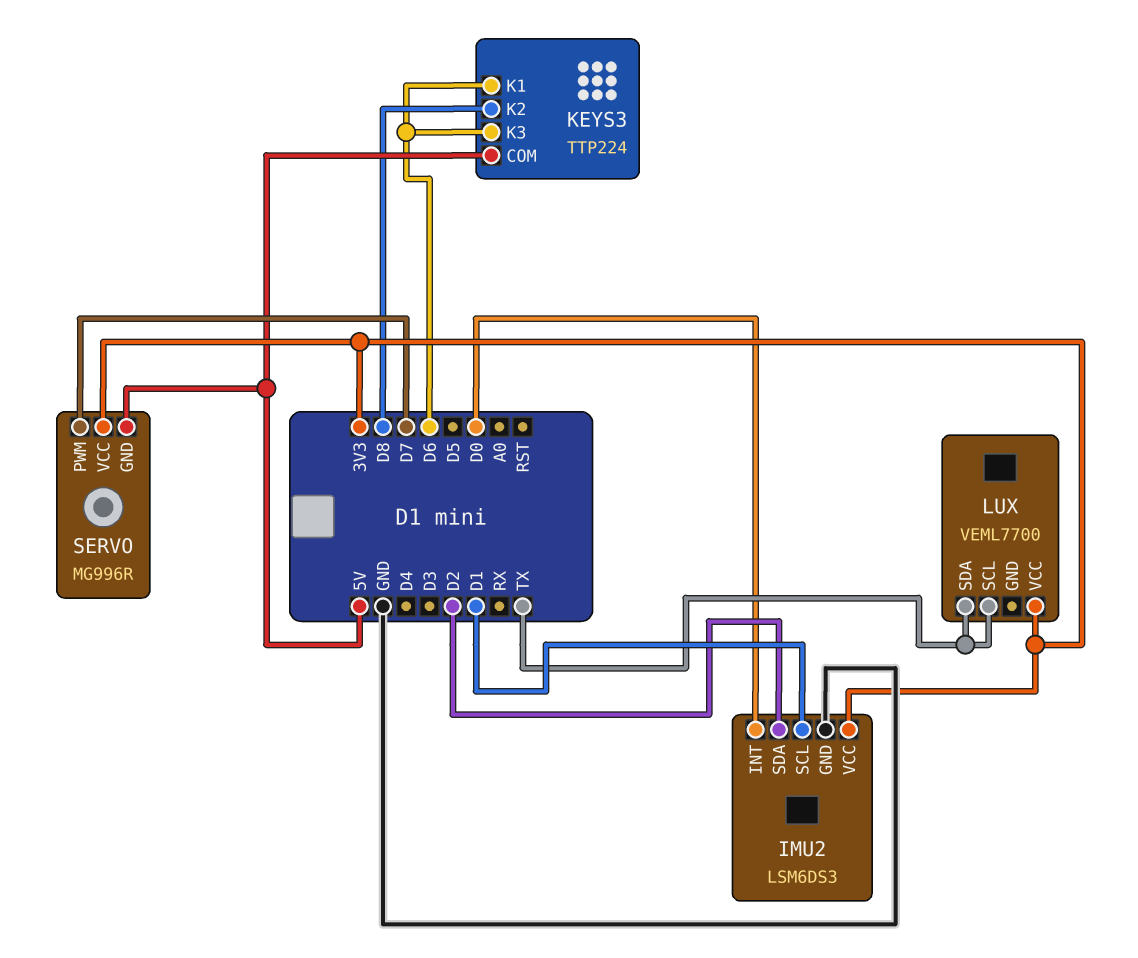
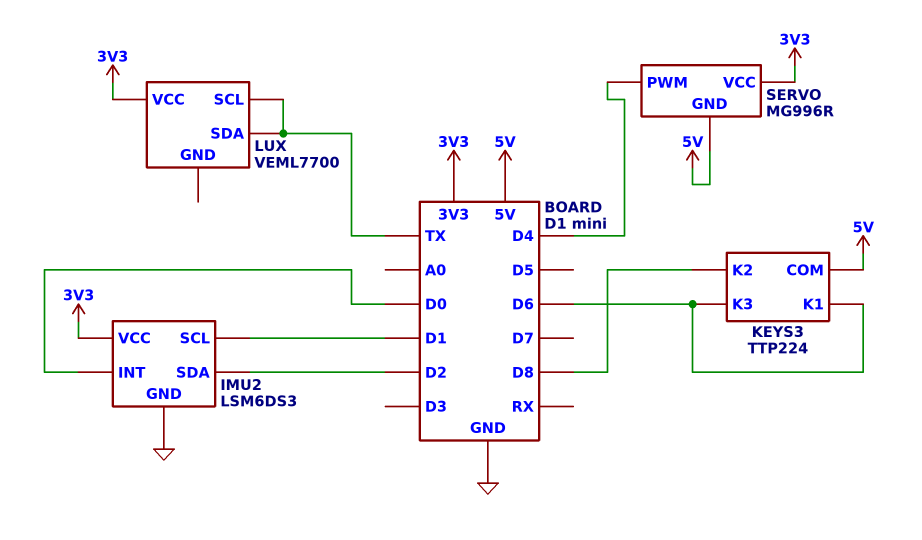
SERVO pin PWM: D7 -> D4

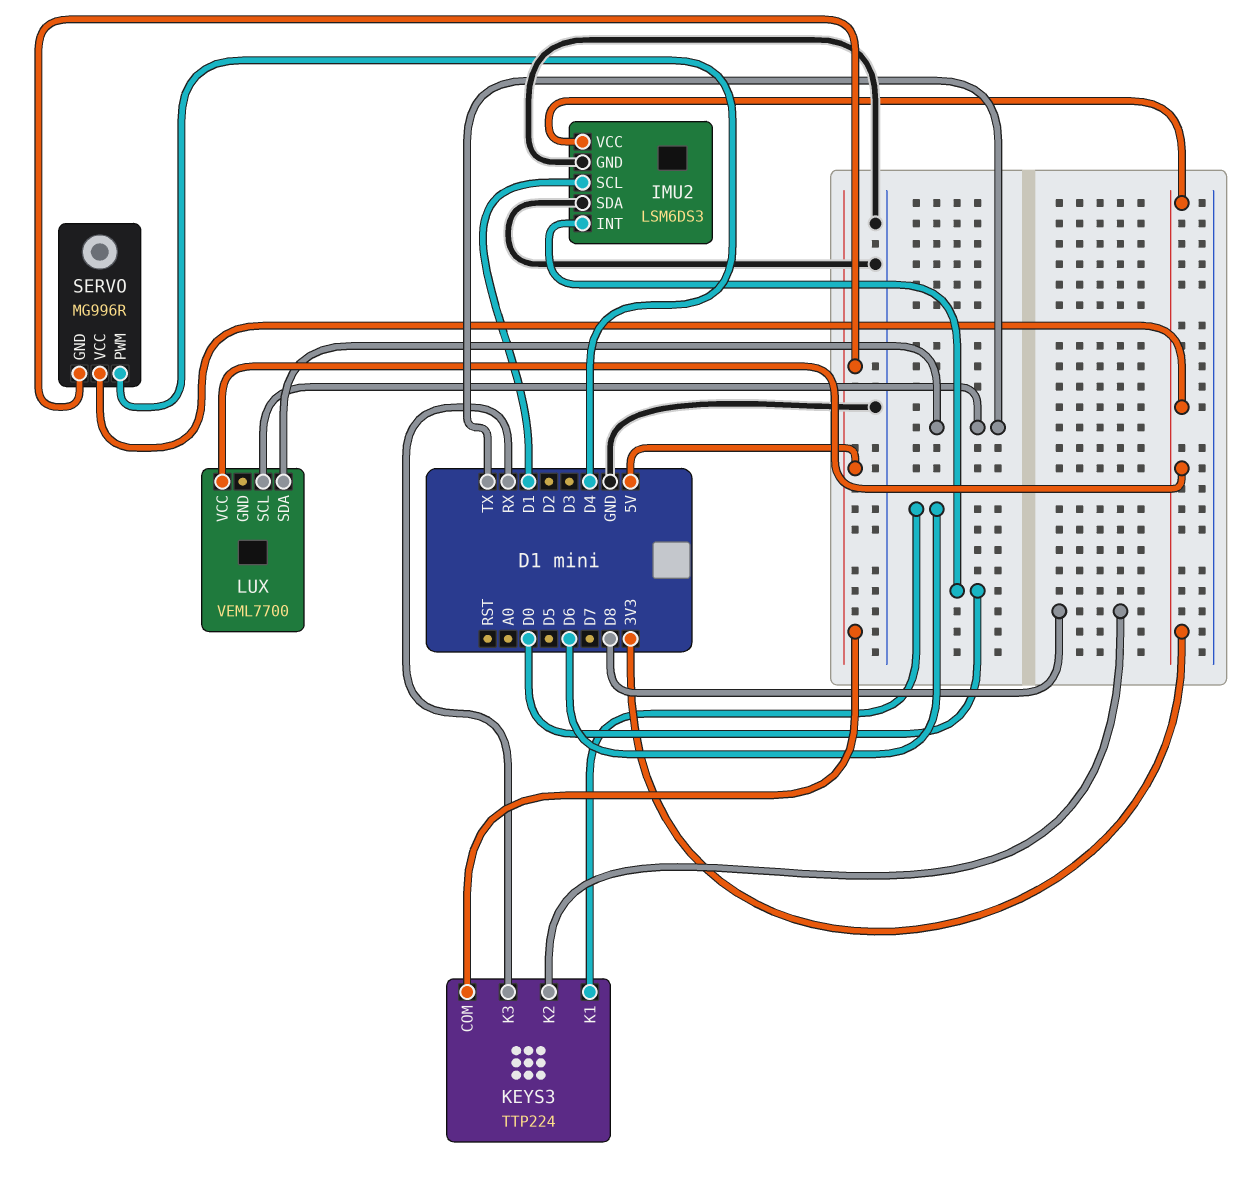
IMU2 pin SDA: D2 -> GND
KEYS3 pin K3: D6 -> RX

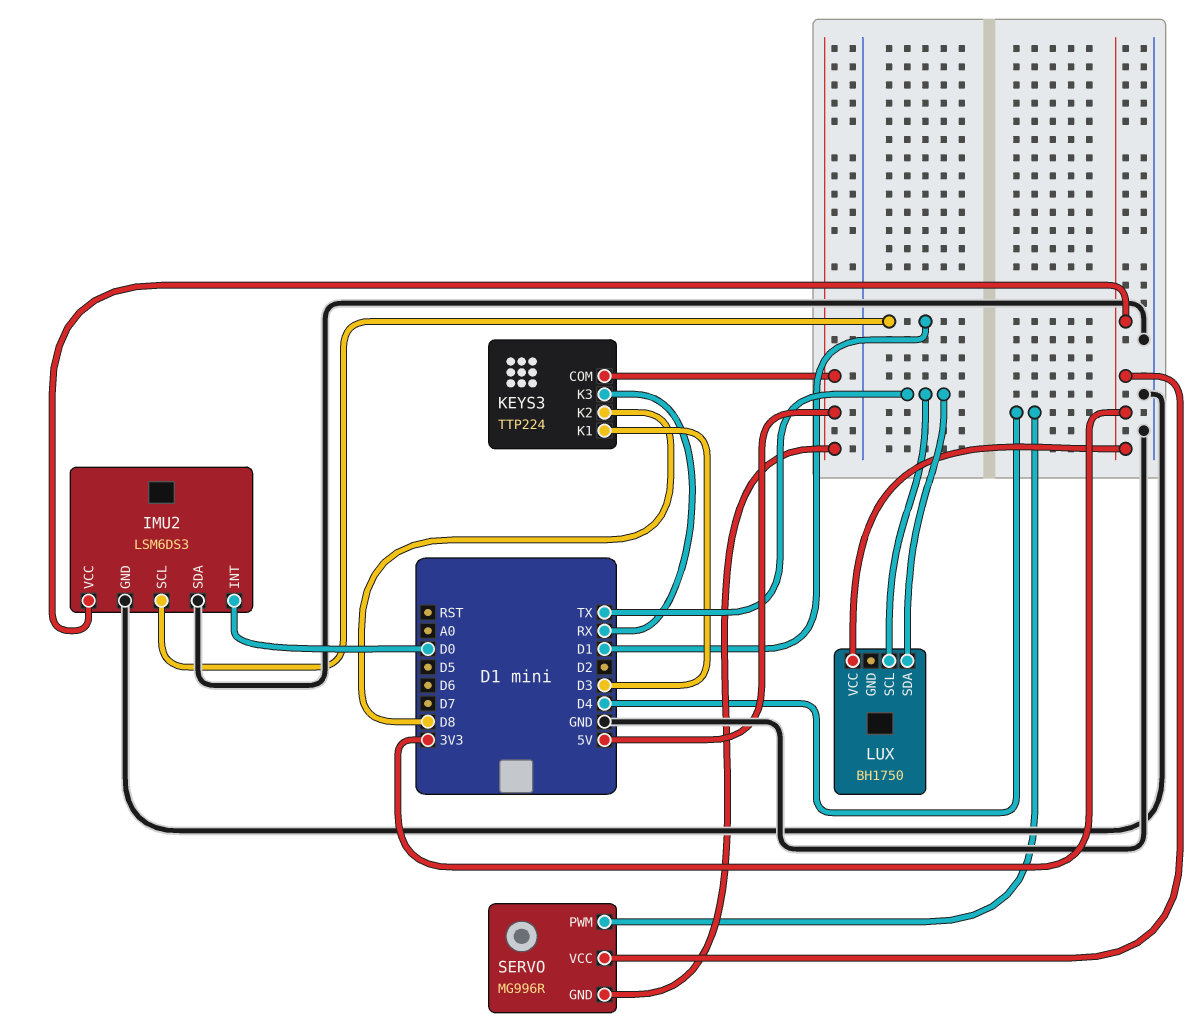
KEYS3 pin K1: D6 -> D3
LUX: VEML7700 -> BH1750

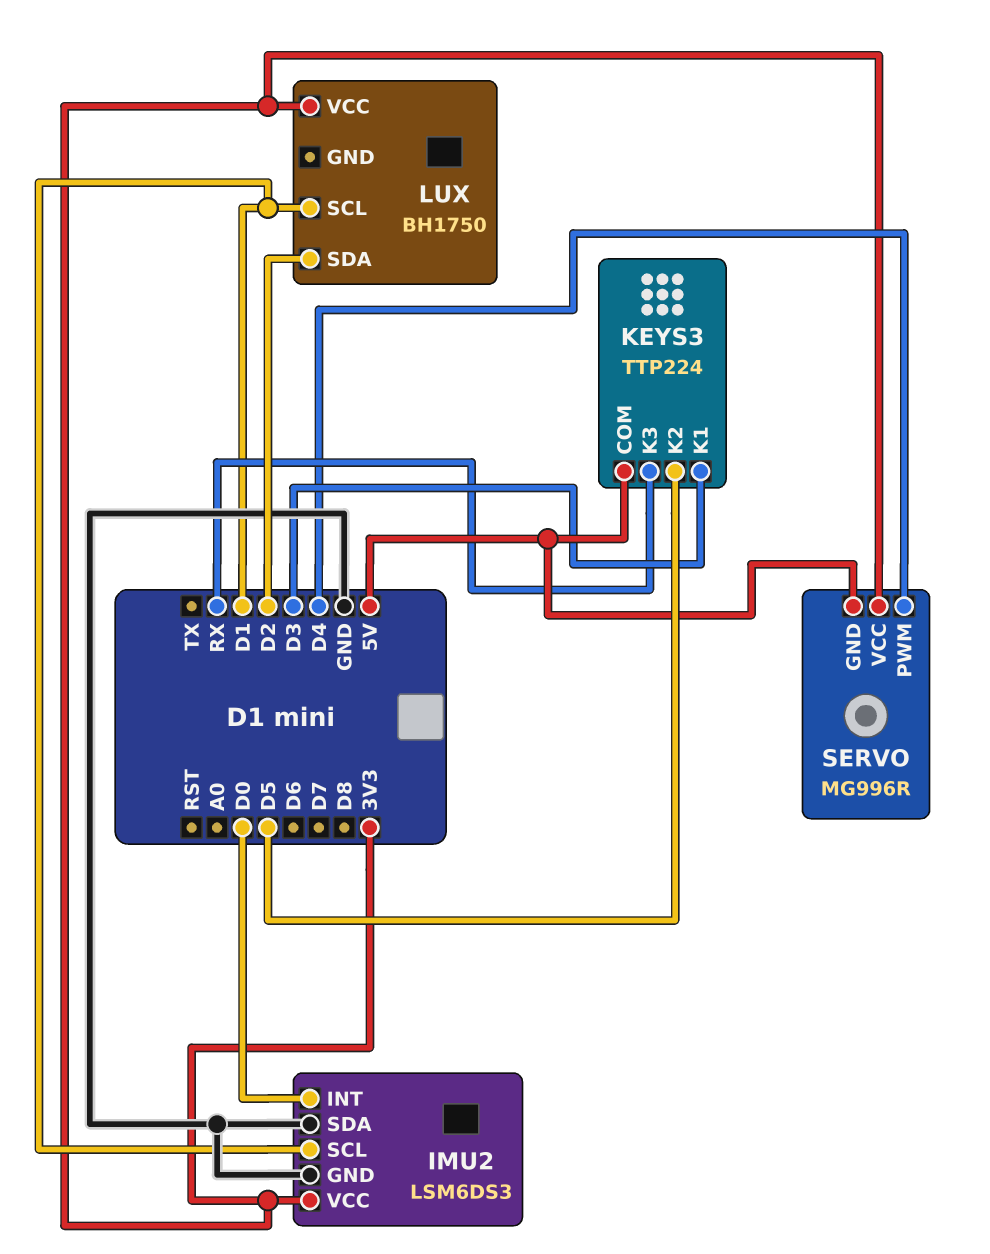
KEYS3 pin K2: D8 -> D5
LUX pin SCL: TX -> D1
LUX pin SDA: TX -> D2

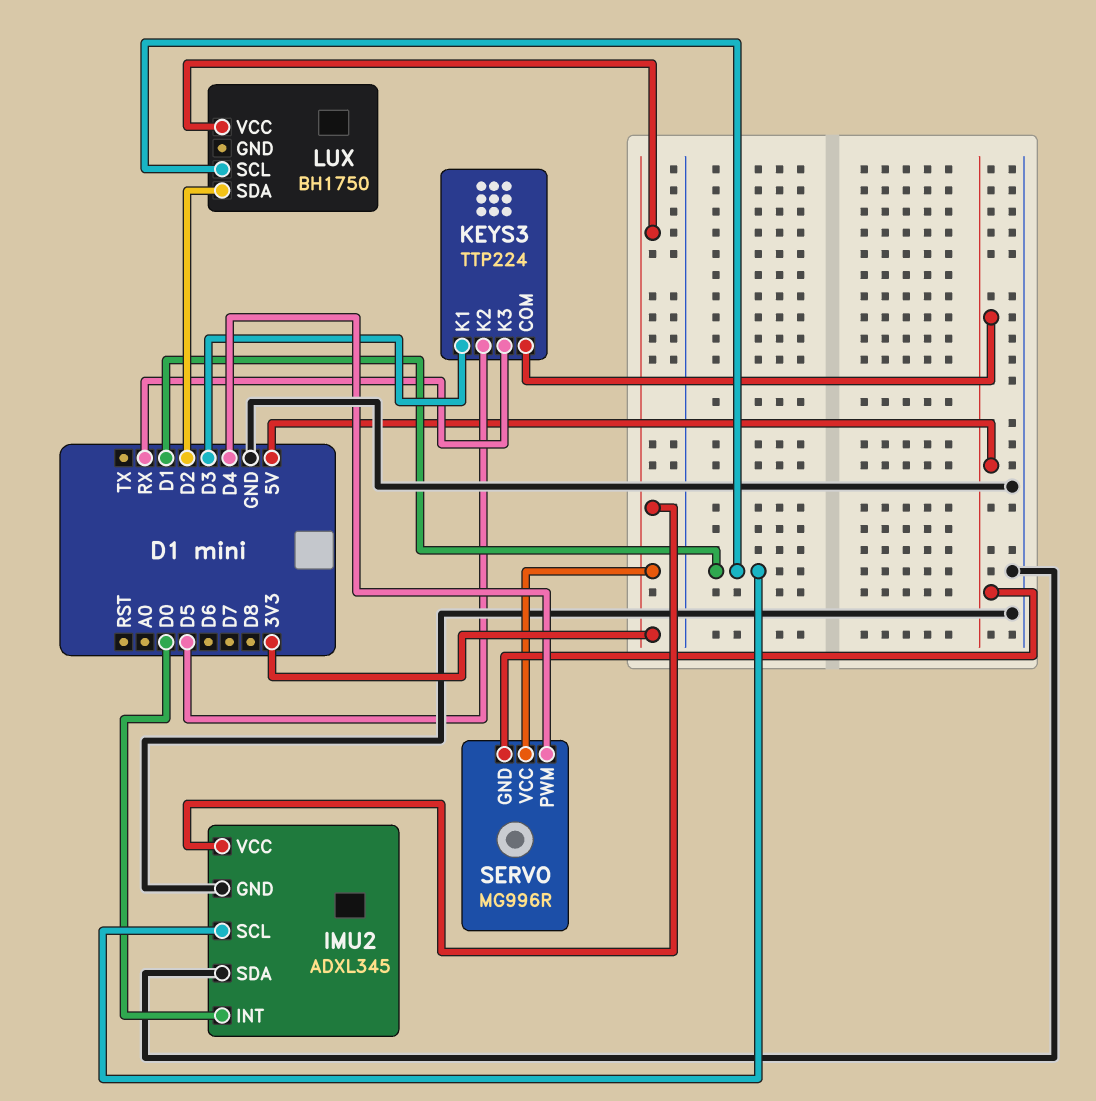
IMU2: LSM6DS3 -> ADXL345

